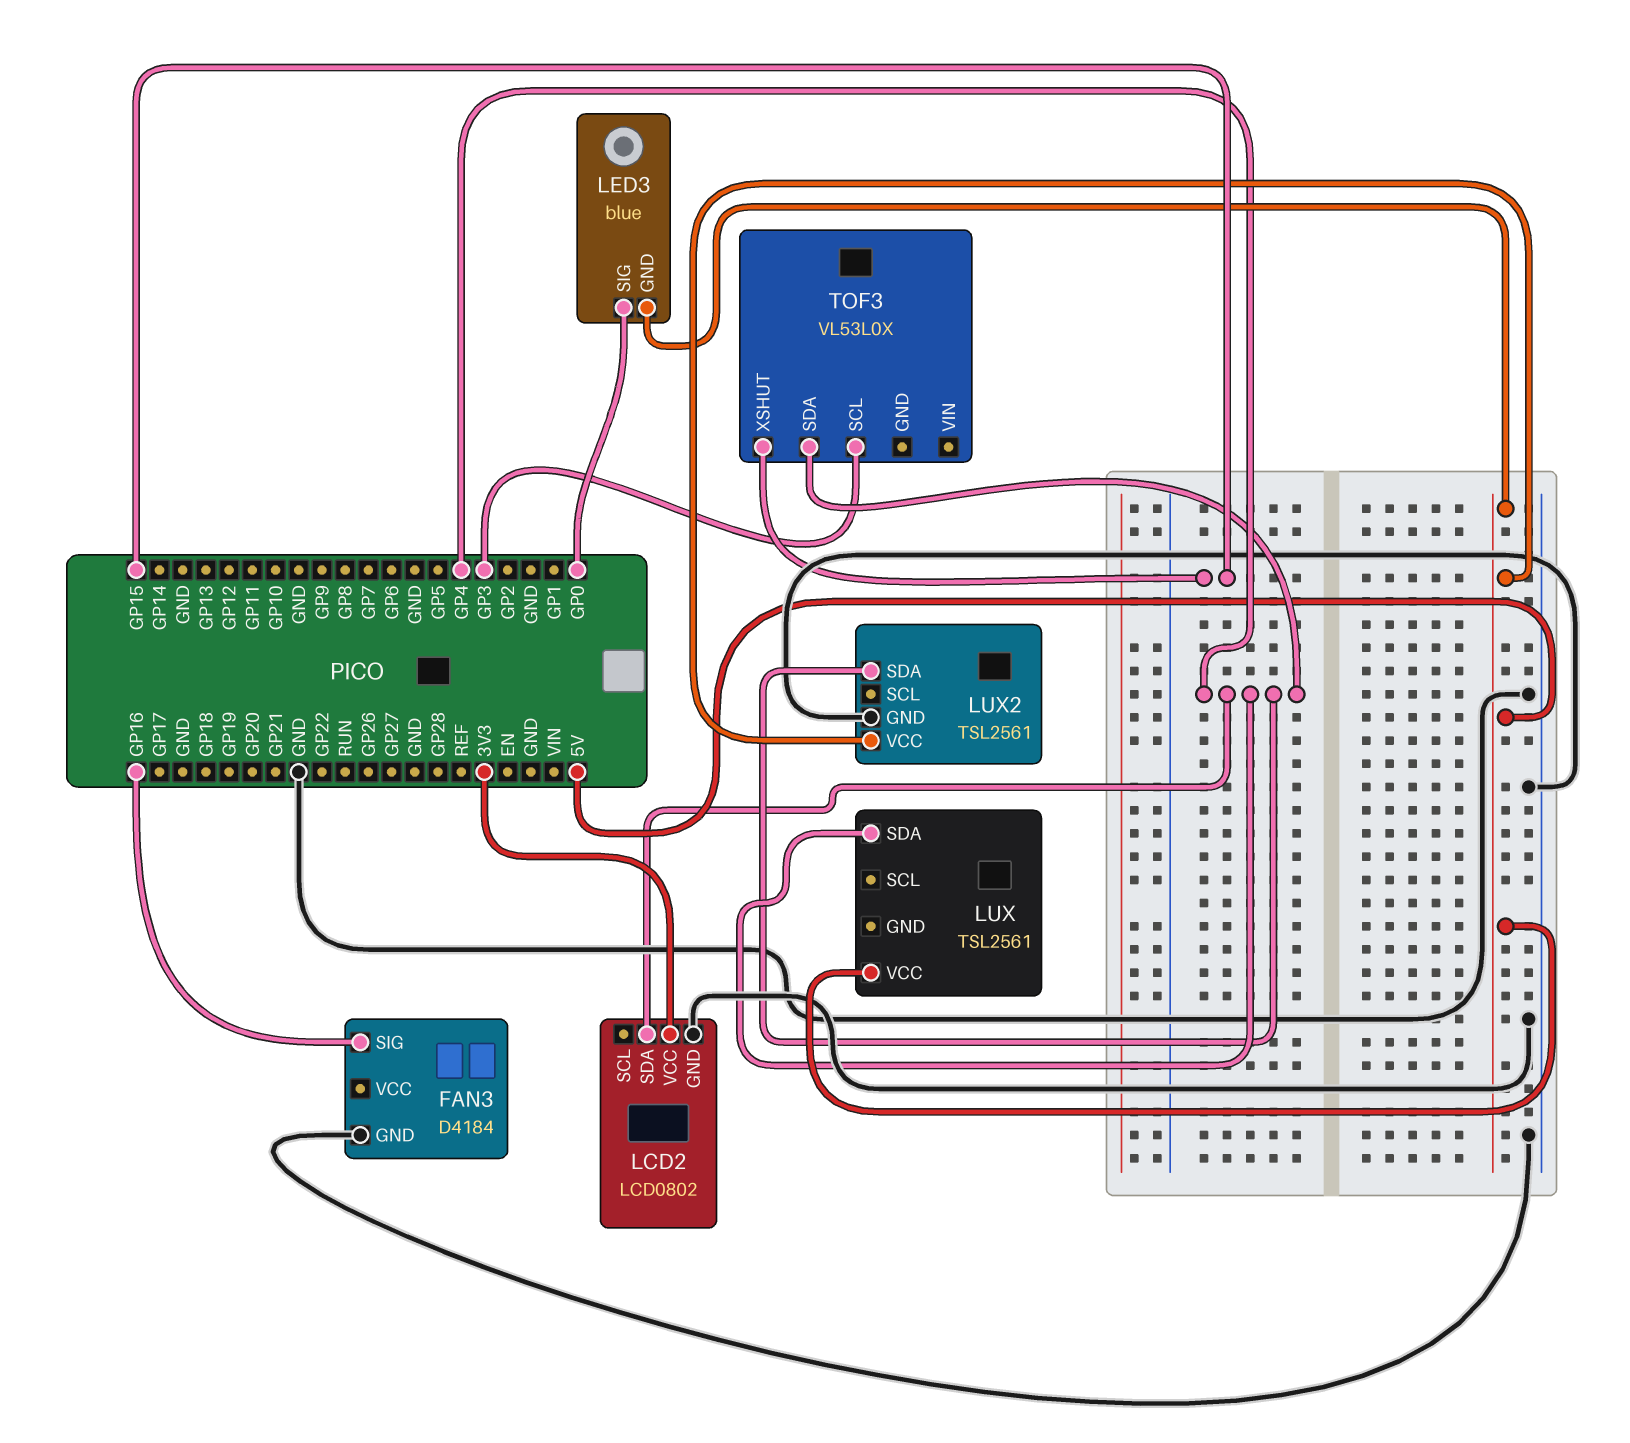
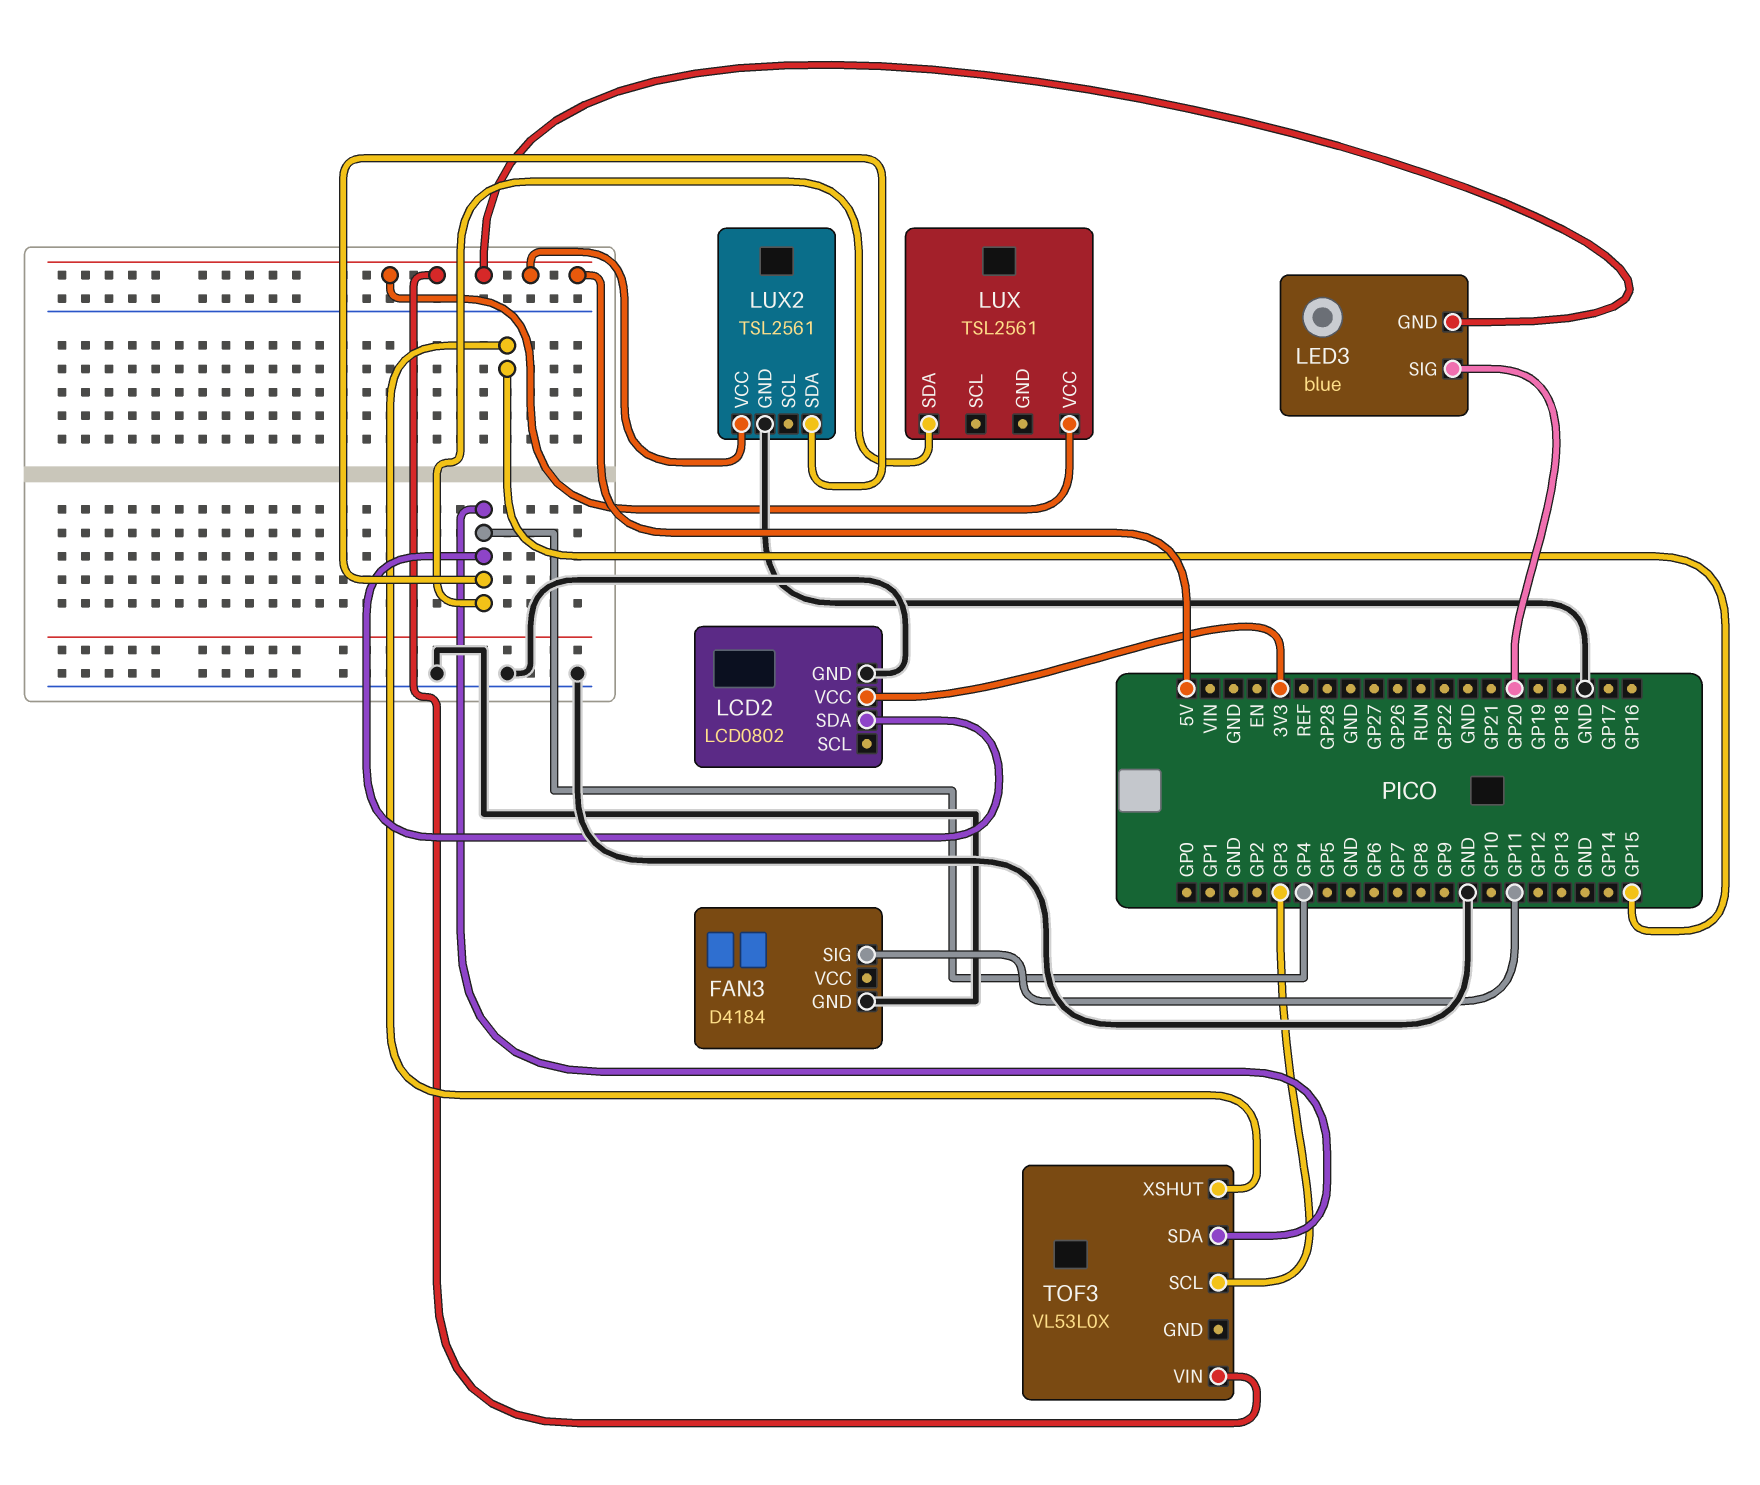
FAN3 pin SIG: GP16 -> GP11
LED3 pin SIG: GP0 -> GP20
TOF3 pin VIN: none -> 5V

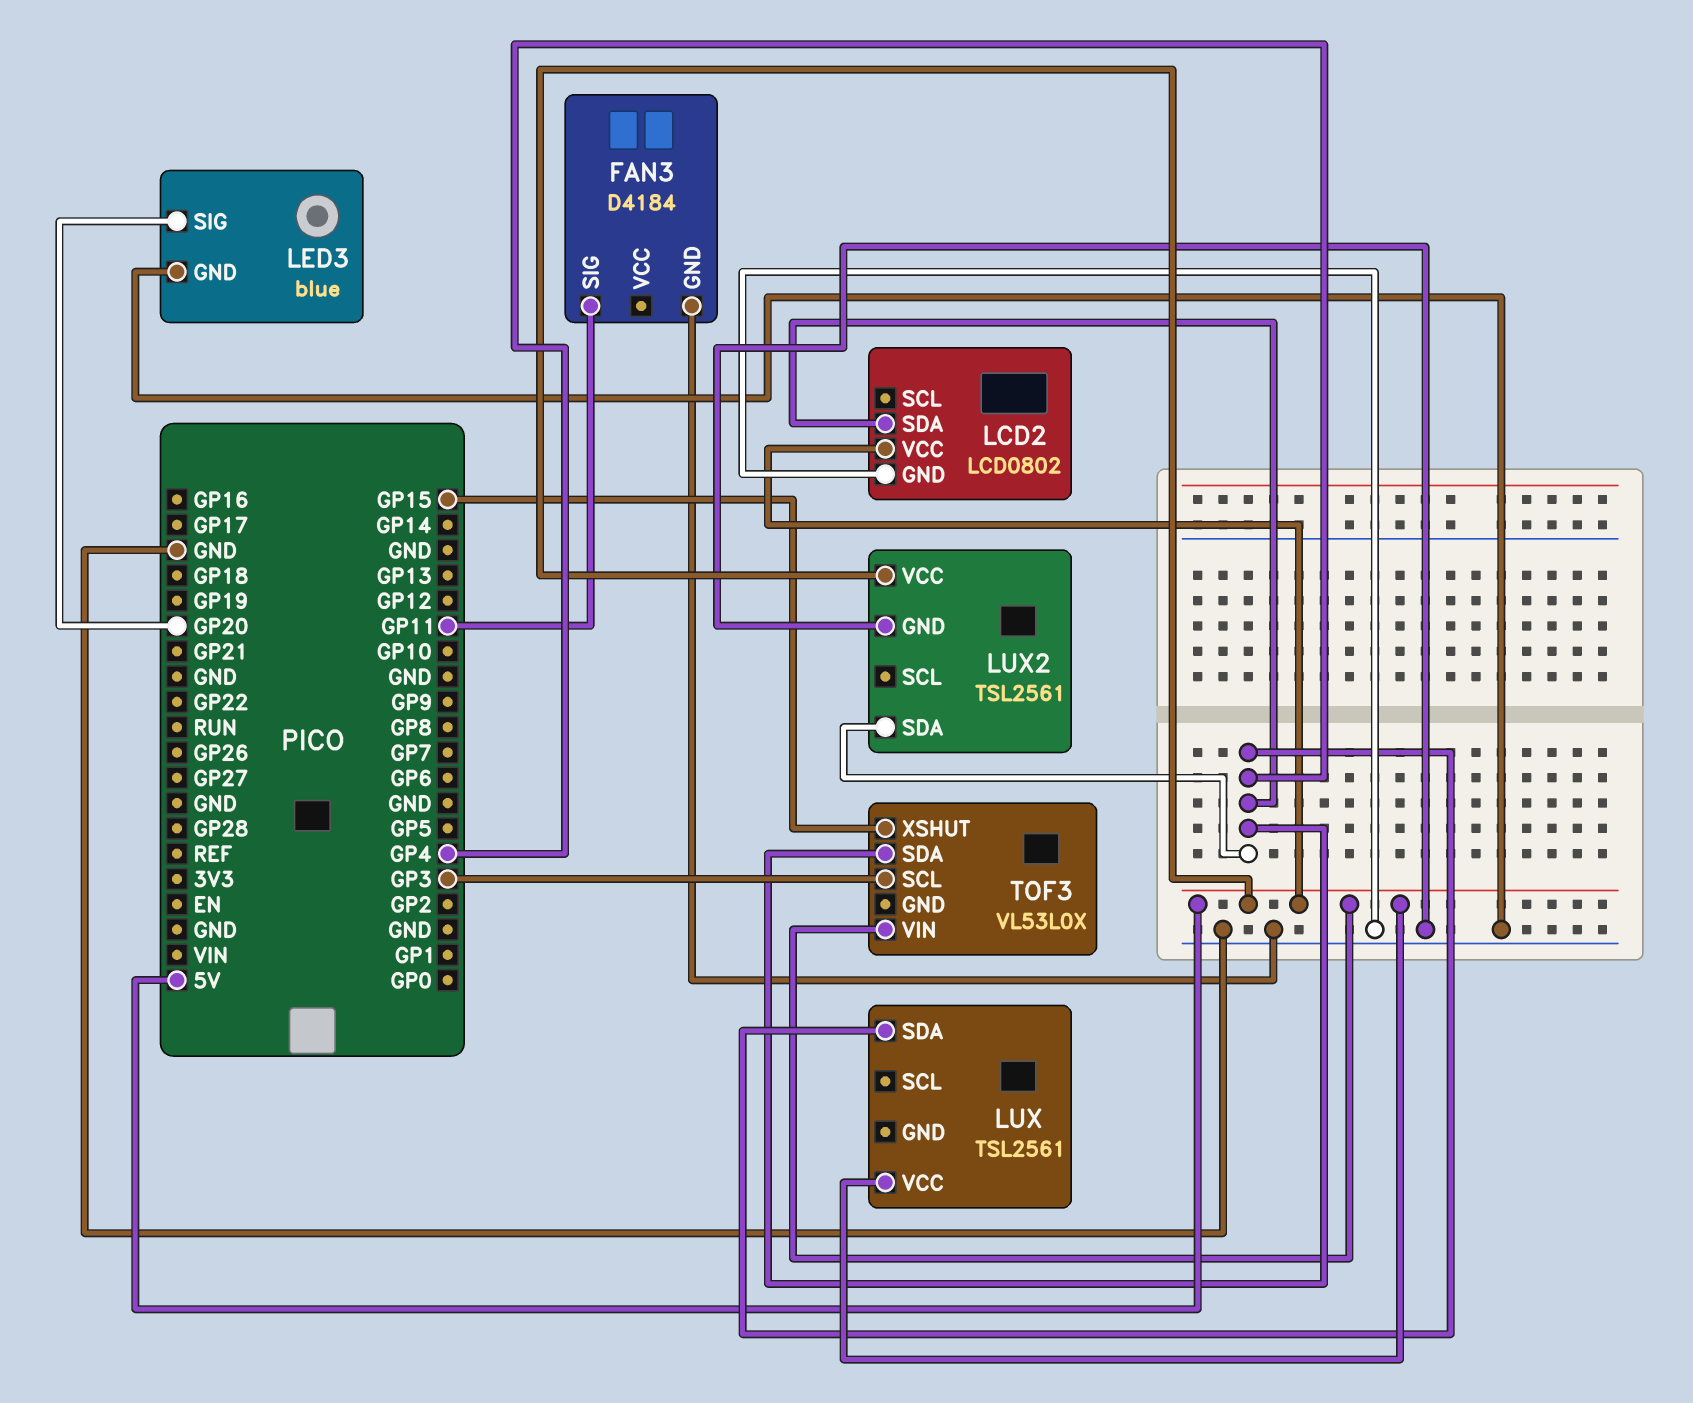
LCD2 pin VCC: 3V3 -> 5V
LED3 pin GND: 5V -> GND

